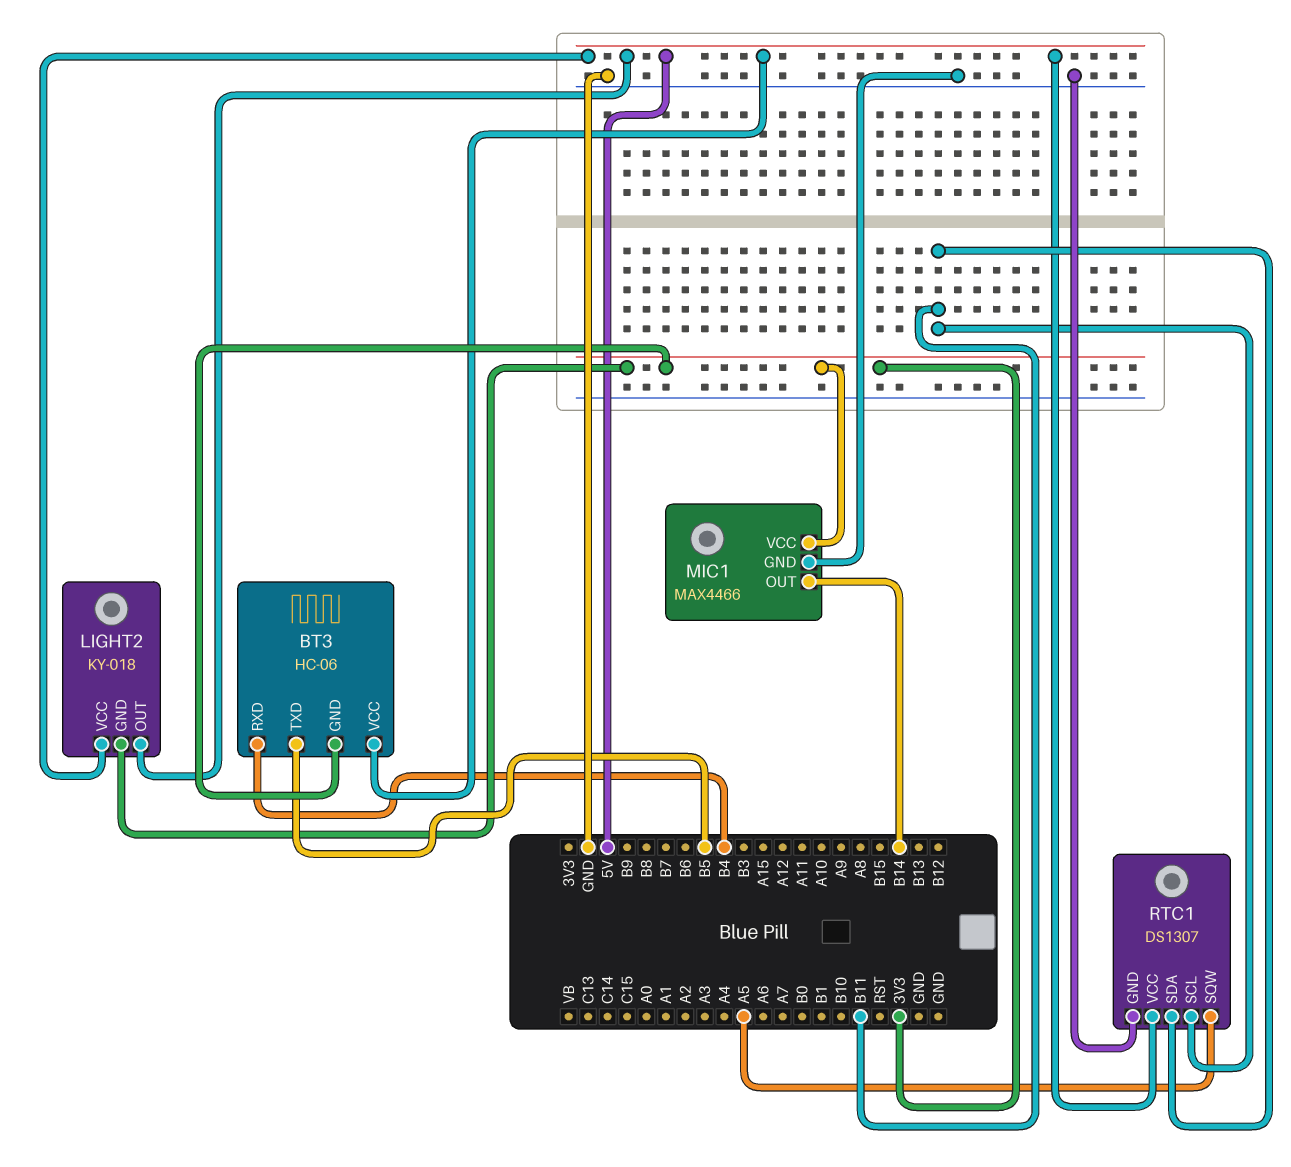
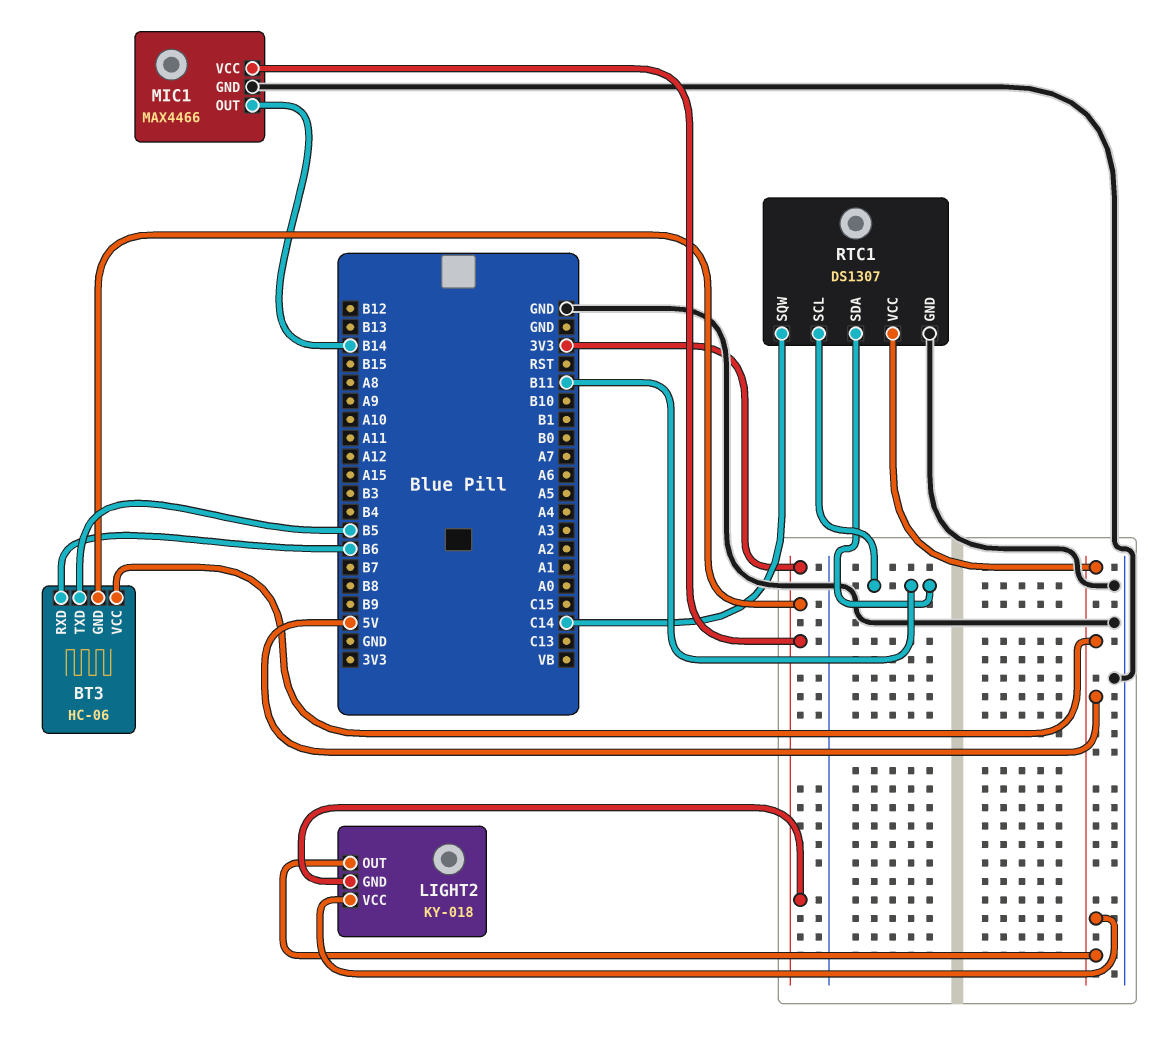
BT3 pin RXD: B4 -> B6
RTC1 pin SQW: A5 -> C14

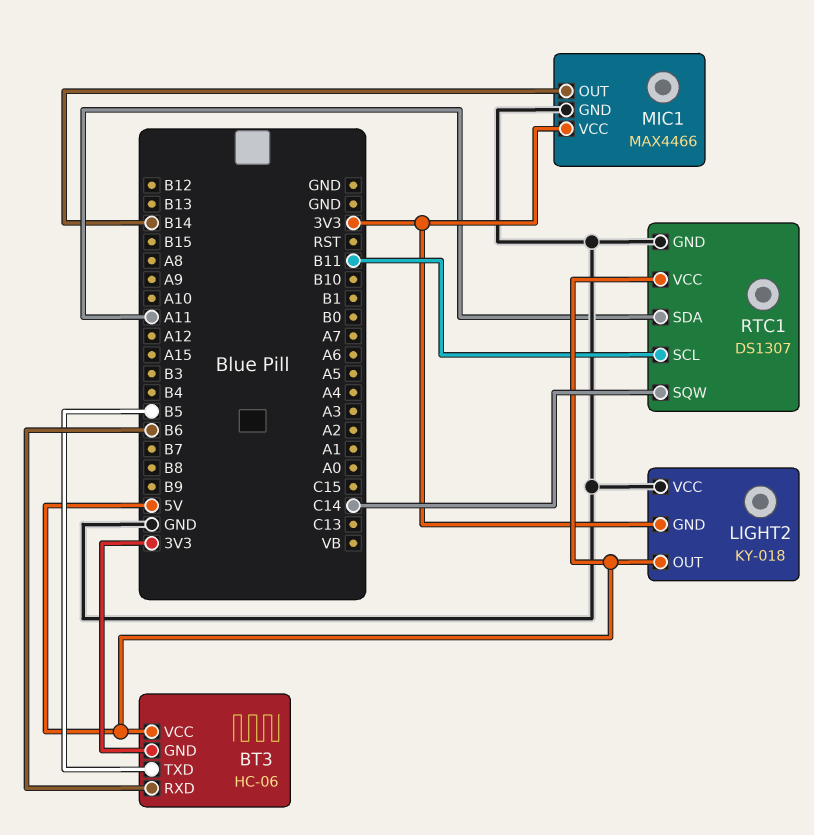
LIGHT2 pin VCC: 5V -> GND
RTC1 pin SDA: B11 -> A11

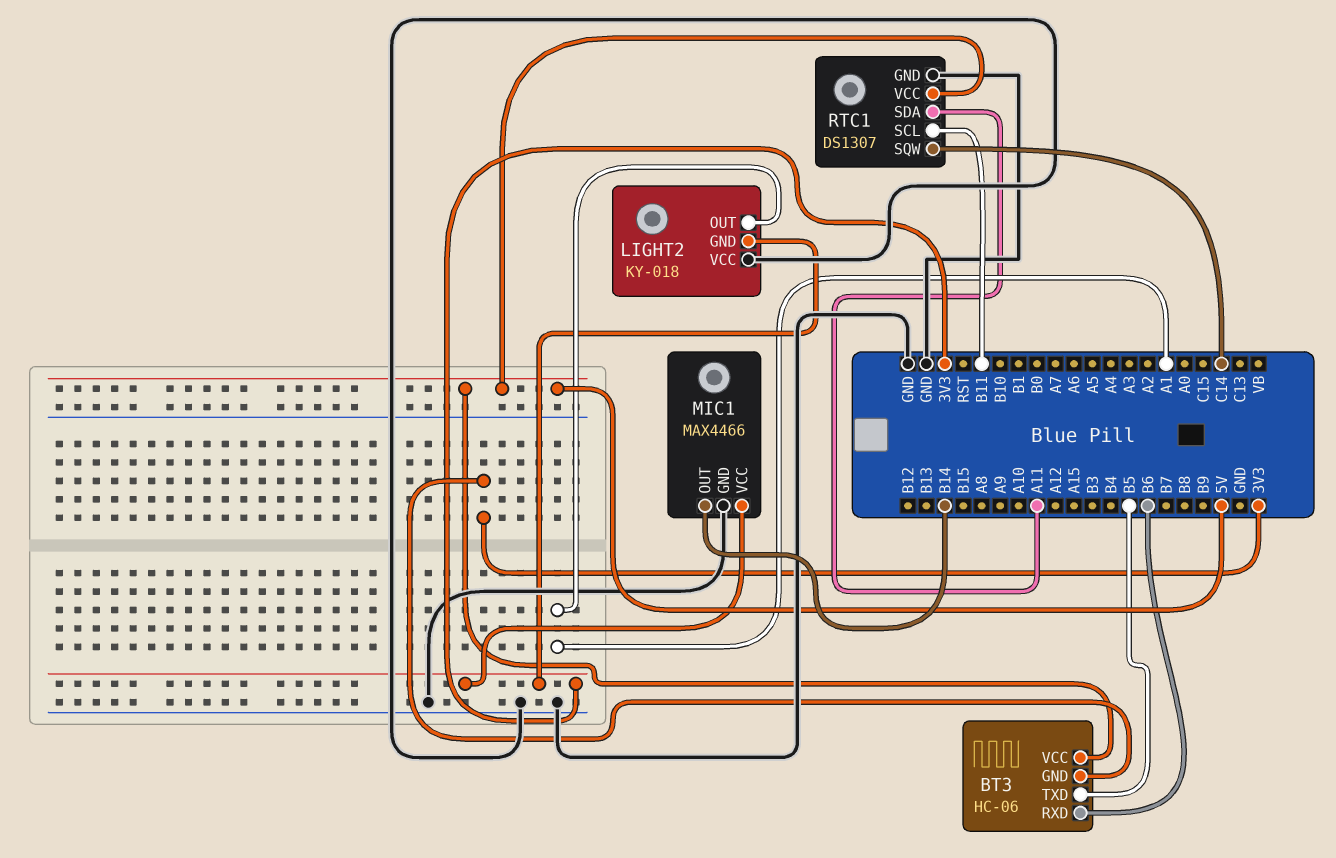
LIGHT2 pin OUT: 5V -> A1

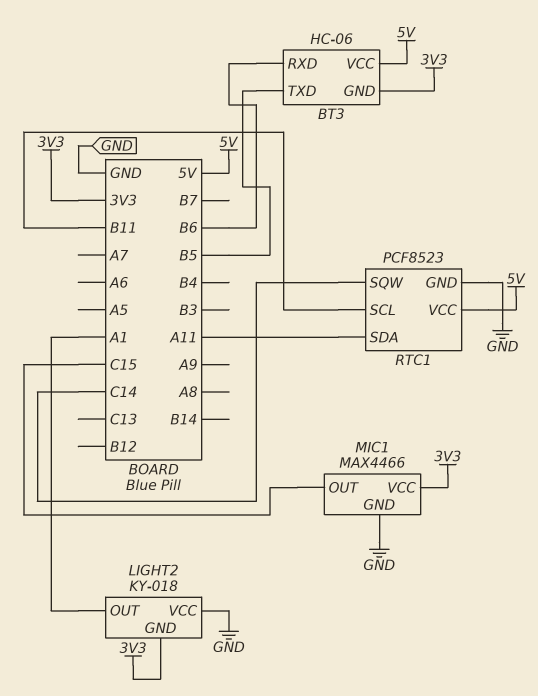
MIC1 pin OUT: B14 -> C15
RTC1: DS1307 -> PCF8523

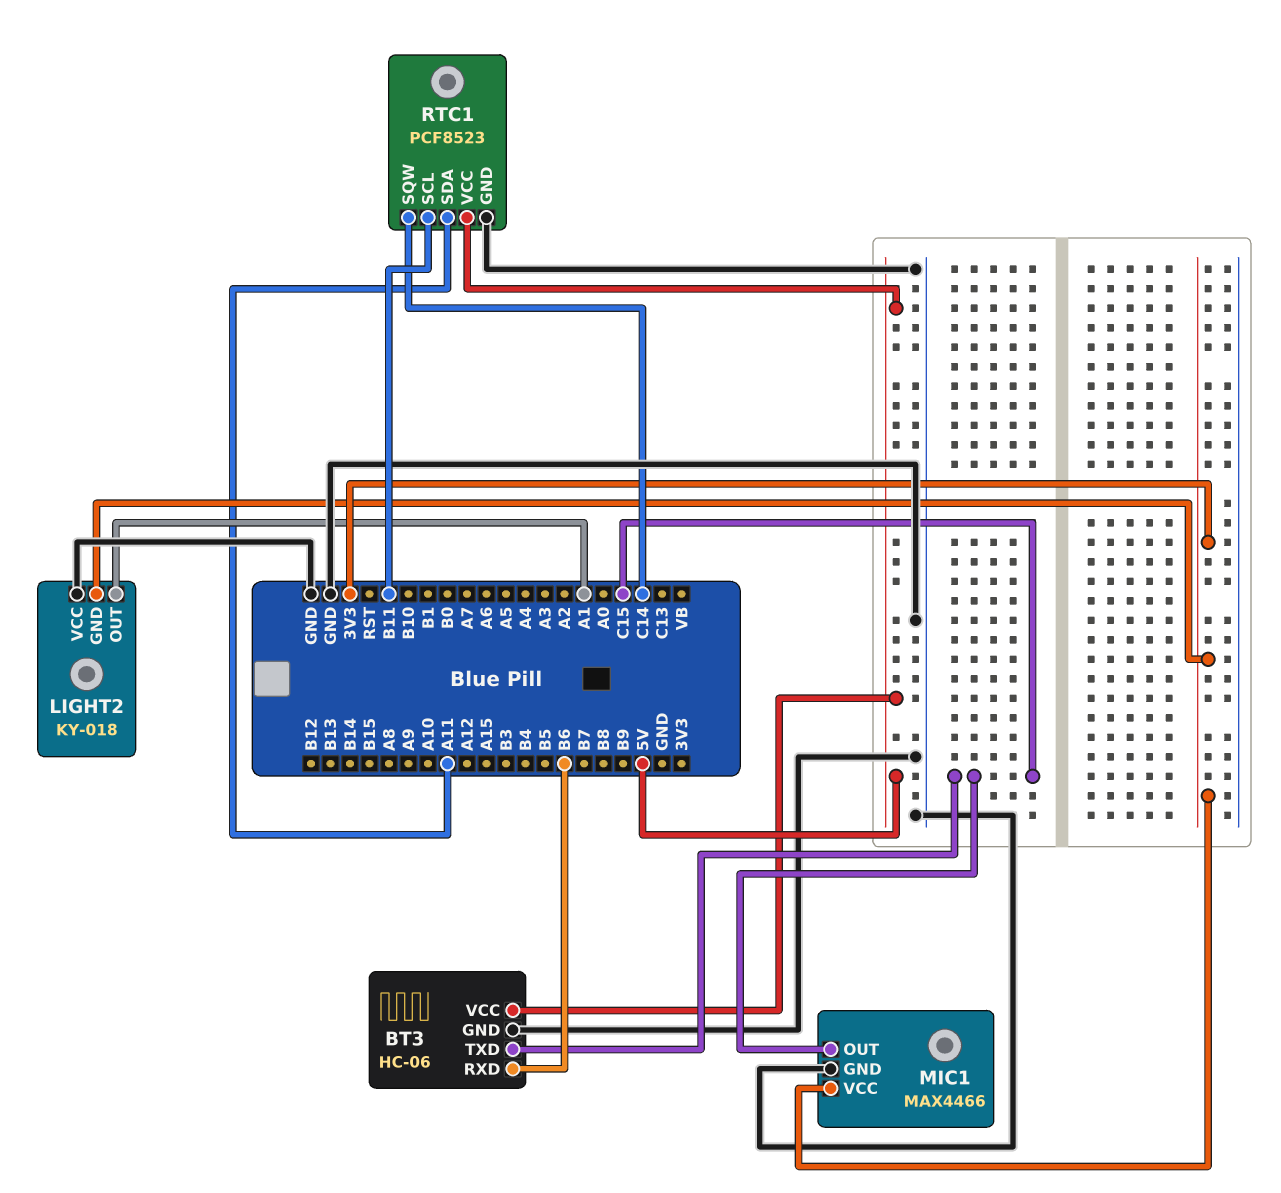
BT3 pin GND: 3V3 -> GND
BT3 pin TXD: B5 -> C15

